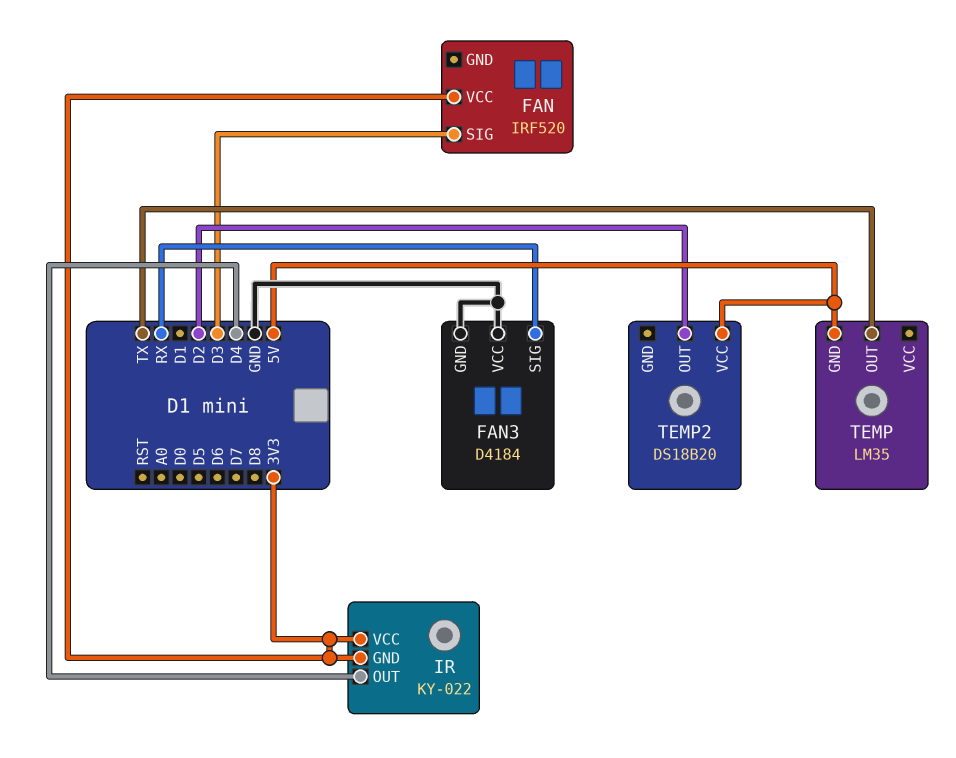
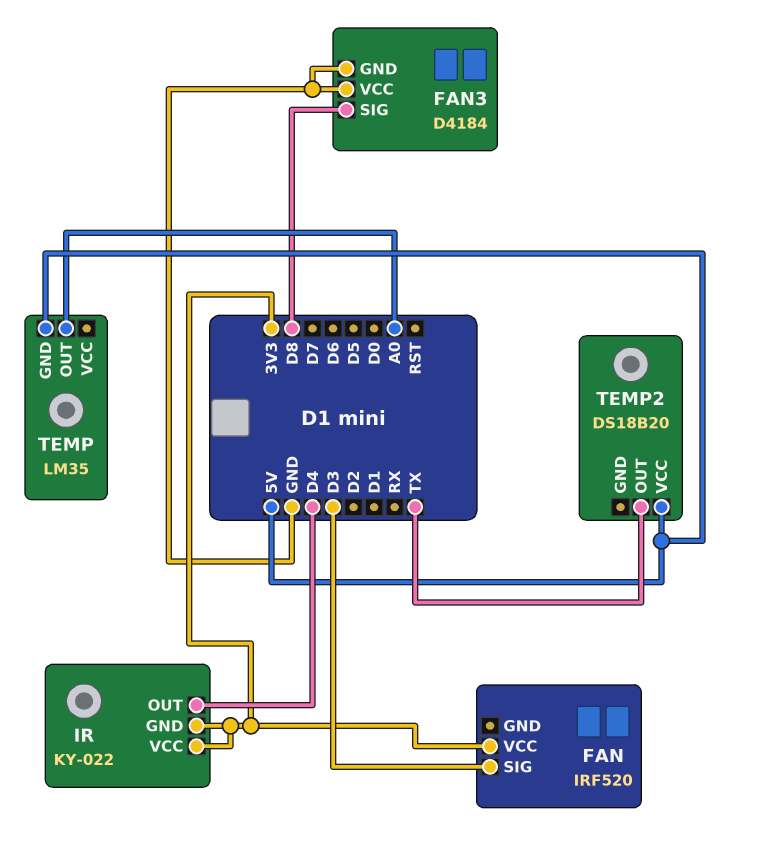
FAN3 pin SIG: RX -> D8
TEMP pin OUT: TX -> A0
TEMP2 pin OUT: D2 -> TX

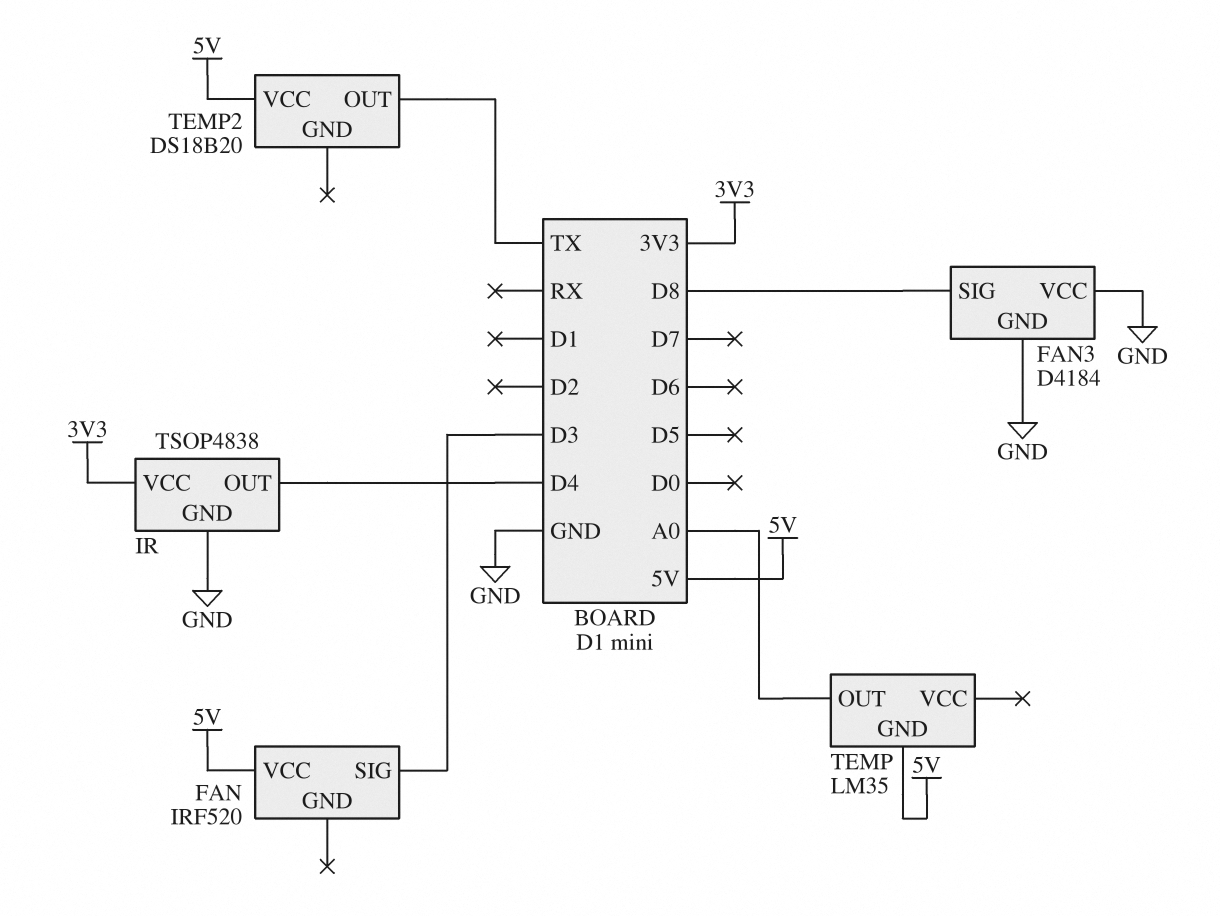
FAN pin VCC: 3V3 -> 5V
IR: KY-022 -> TSOP4838
IR pin GND: 3V3 -> GND

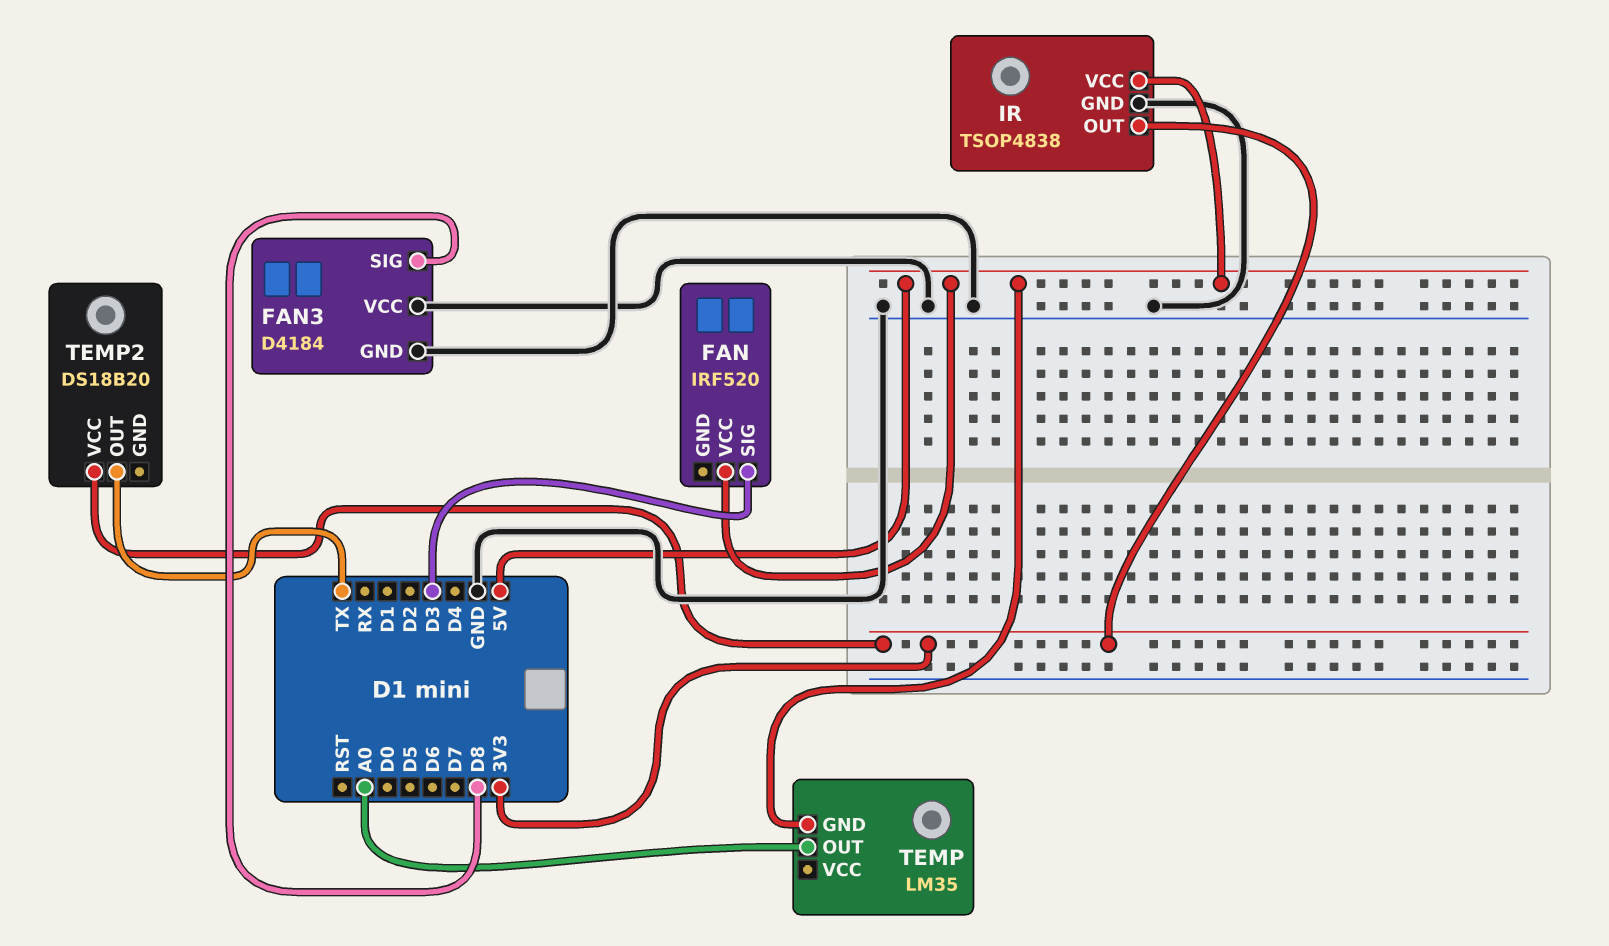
IR pin OUT: D4 -> 3V3
IR pin VCC: 3V3 -> 5V
TEMP2 pin VCC: 5V -> 3V3

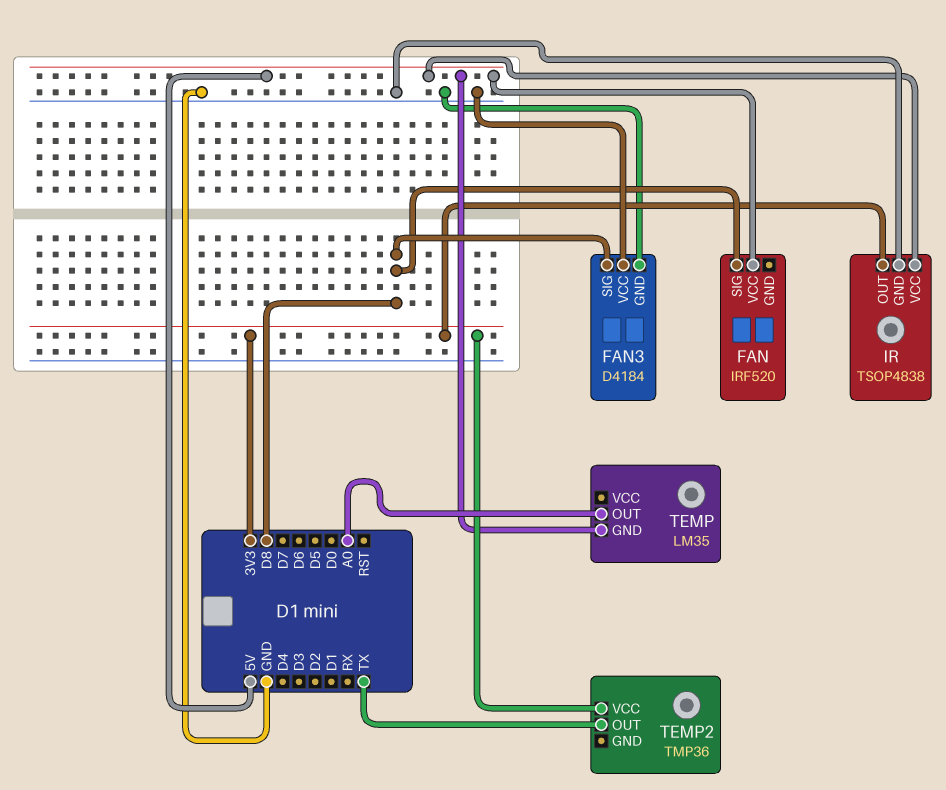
FAN pin SIG: D3 -> D8
TEMP2: DS18B20 -> TMP36

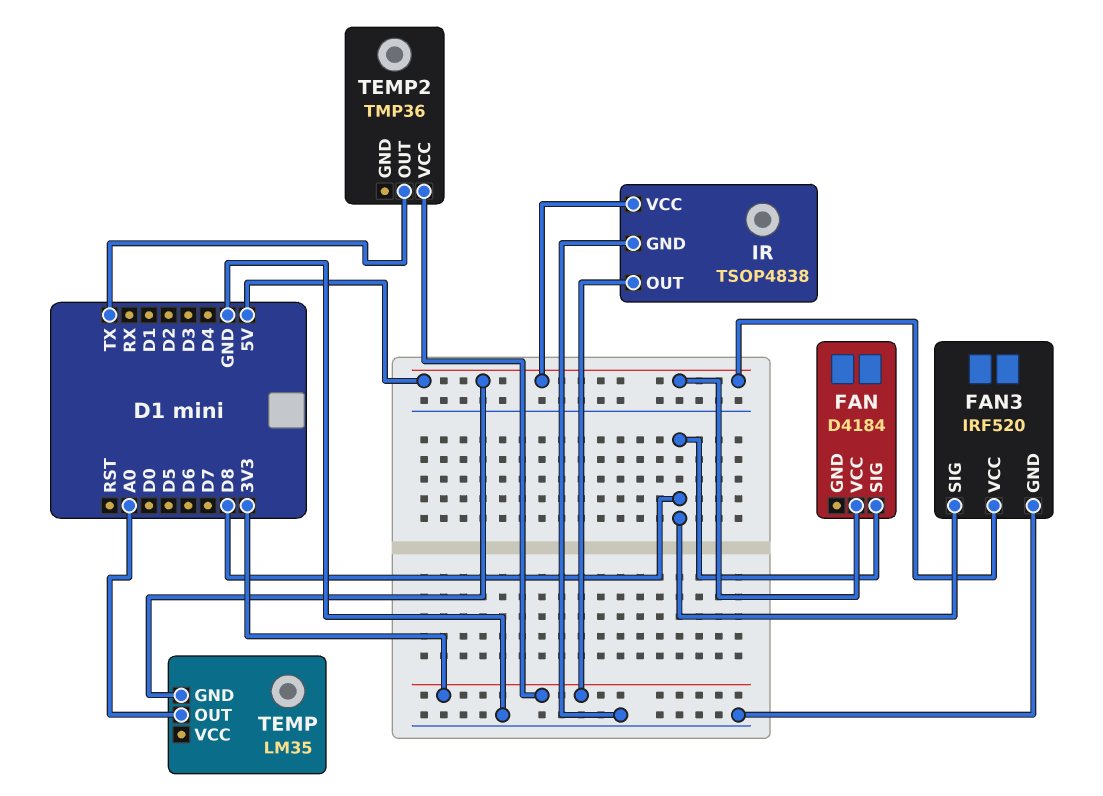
FAN: IRF520 -> D4184
FAN3: D4184 -> IRF520
FAN3 pin VCC: GND -> 5V

